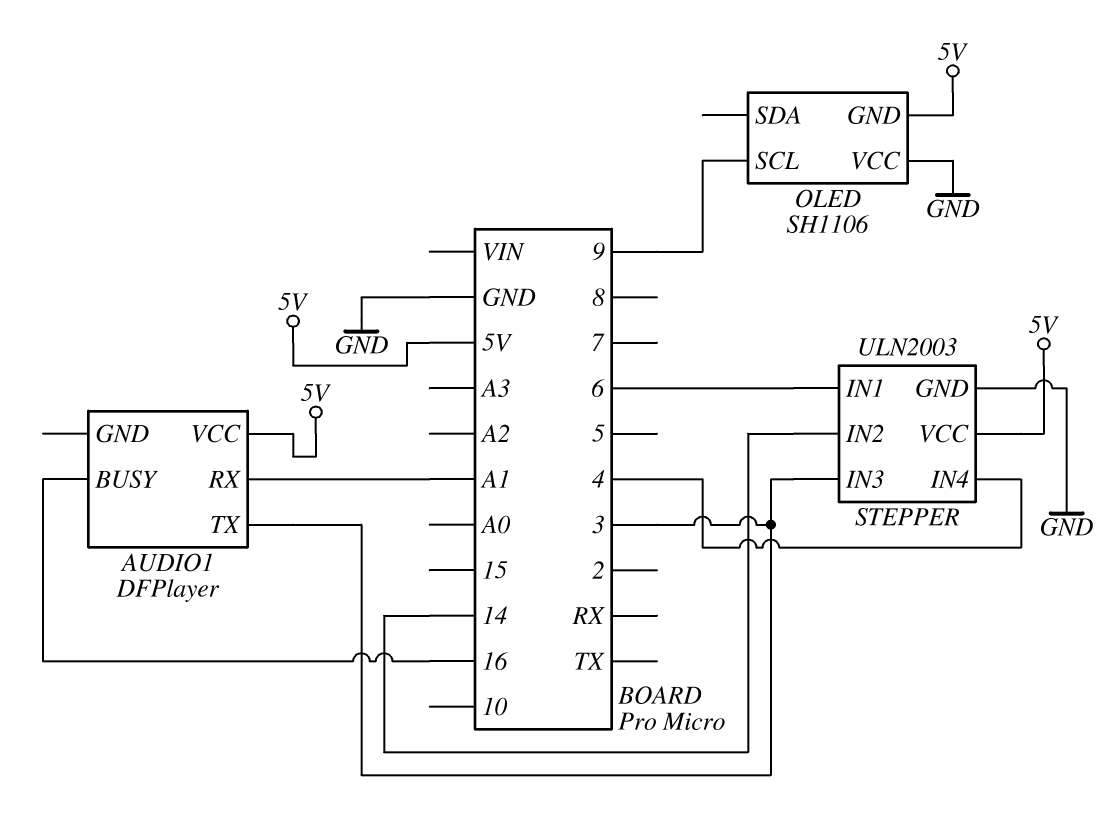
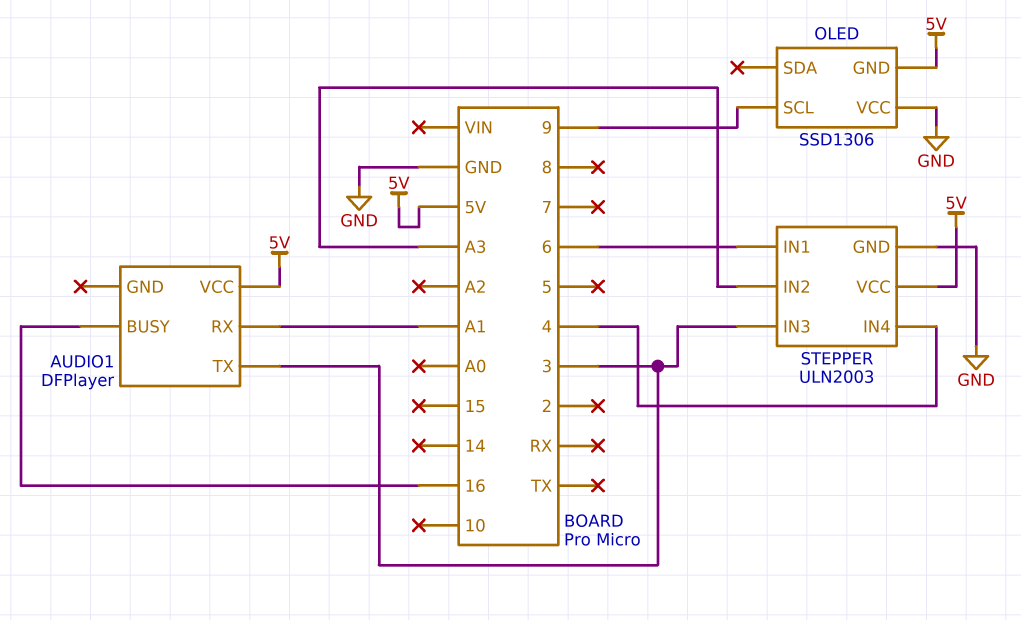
OLED: SH1106 -> SSD1306
STEPPER pin IN2: 14 -> A3

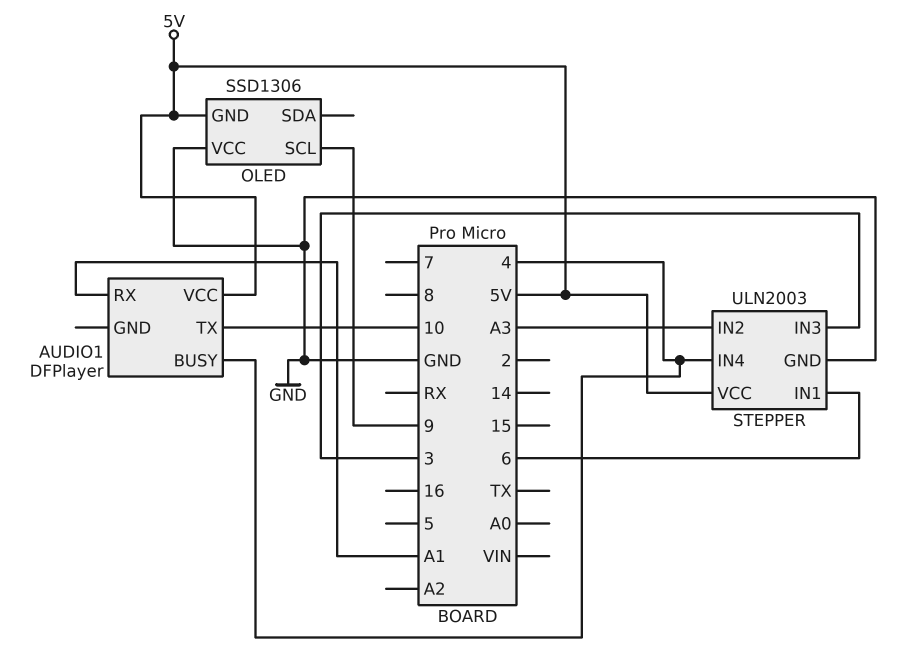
AUDIO1 pin BUSY: 16 -> 4
AUDIO1 pin TX: 3 -> 10

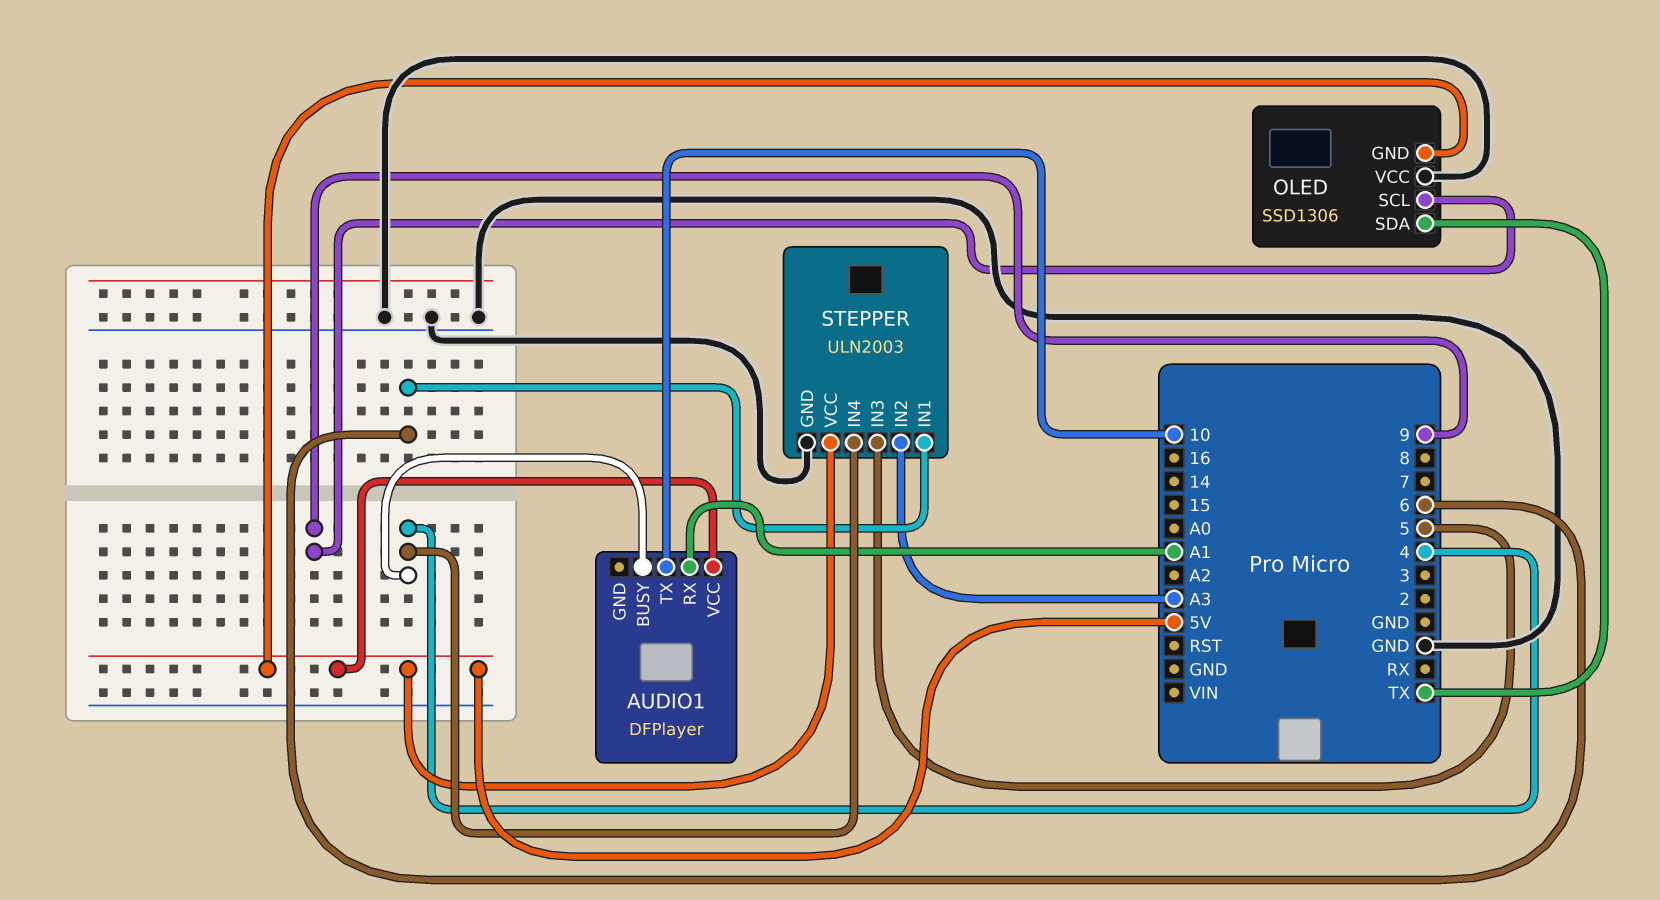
OLED pin SDA: none -> TX
STEPPER pin IN3: 3 -> 5

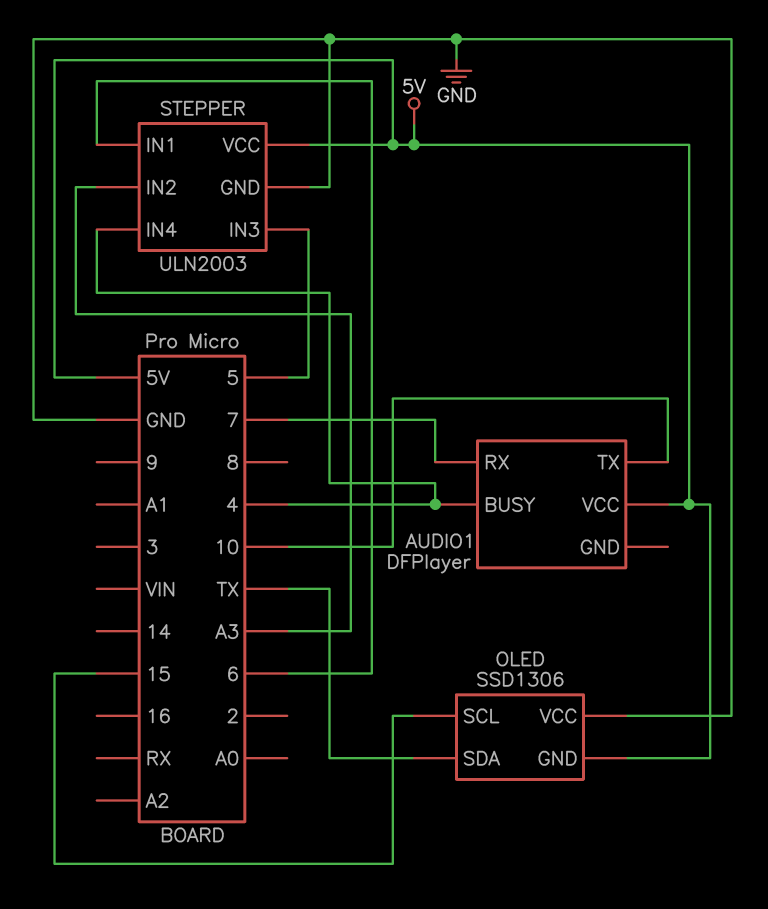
AUDIO1 pin RX: A1 -> 7
OLED pin SCL: 9 -> 15

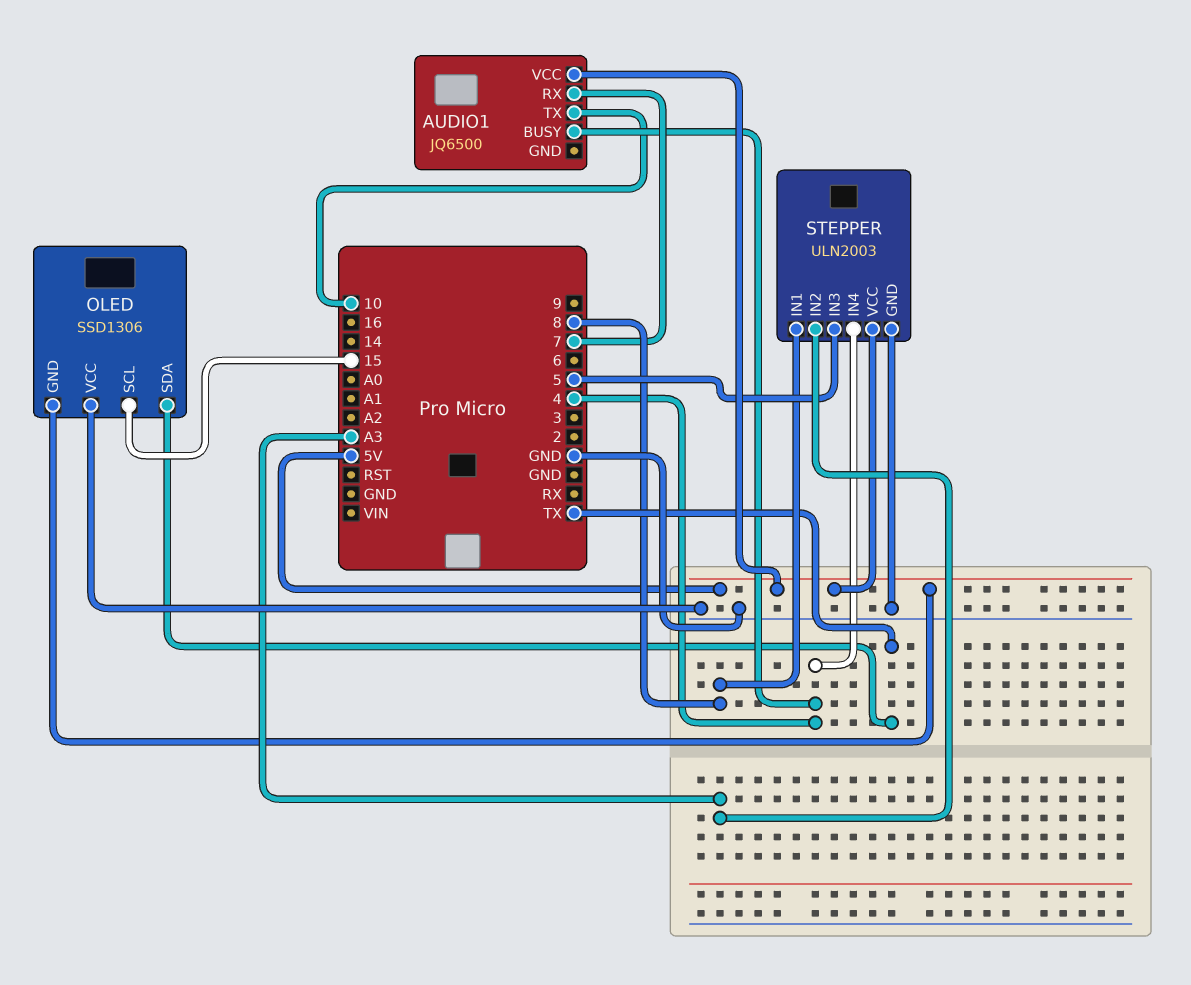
AUDIO1: DFPlayer -> JQ6500
STEPPER pin IN1: 6 -> 8

